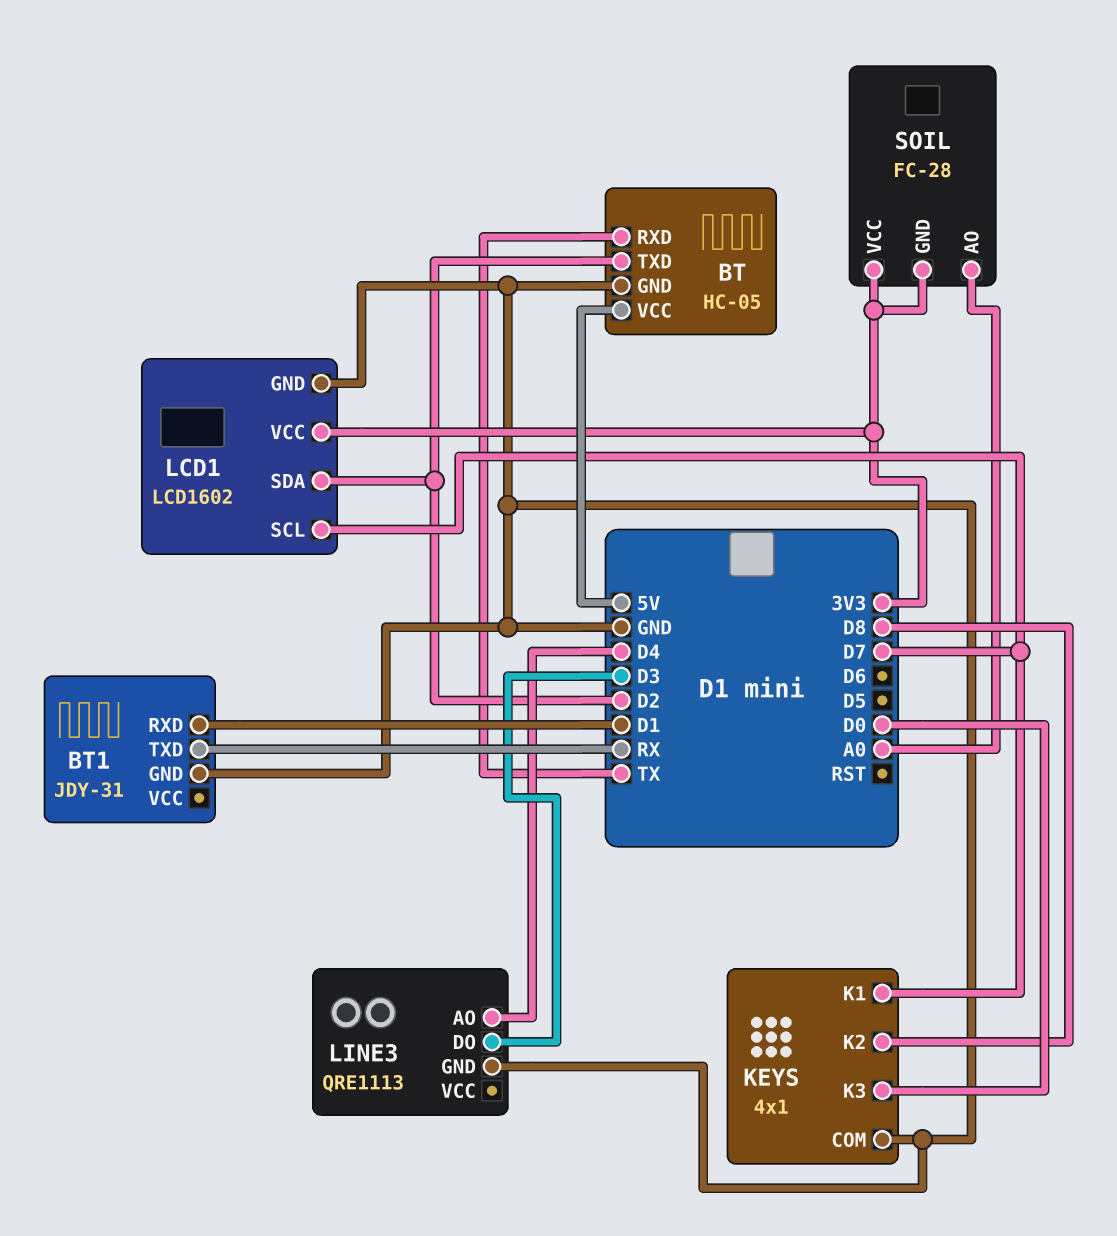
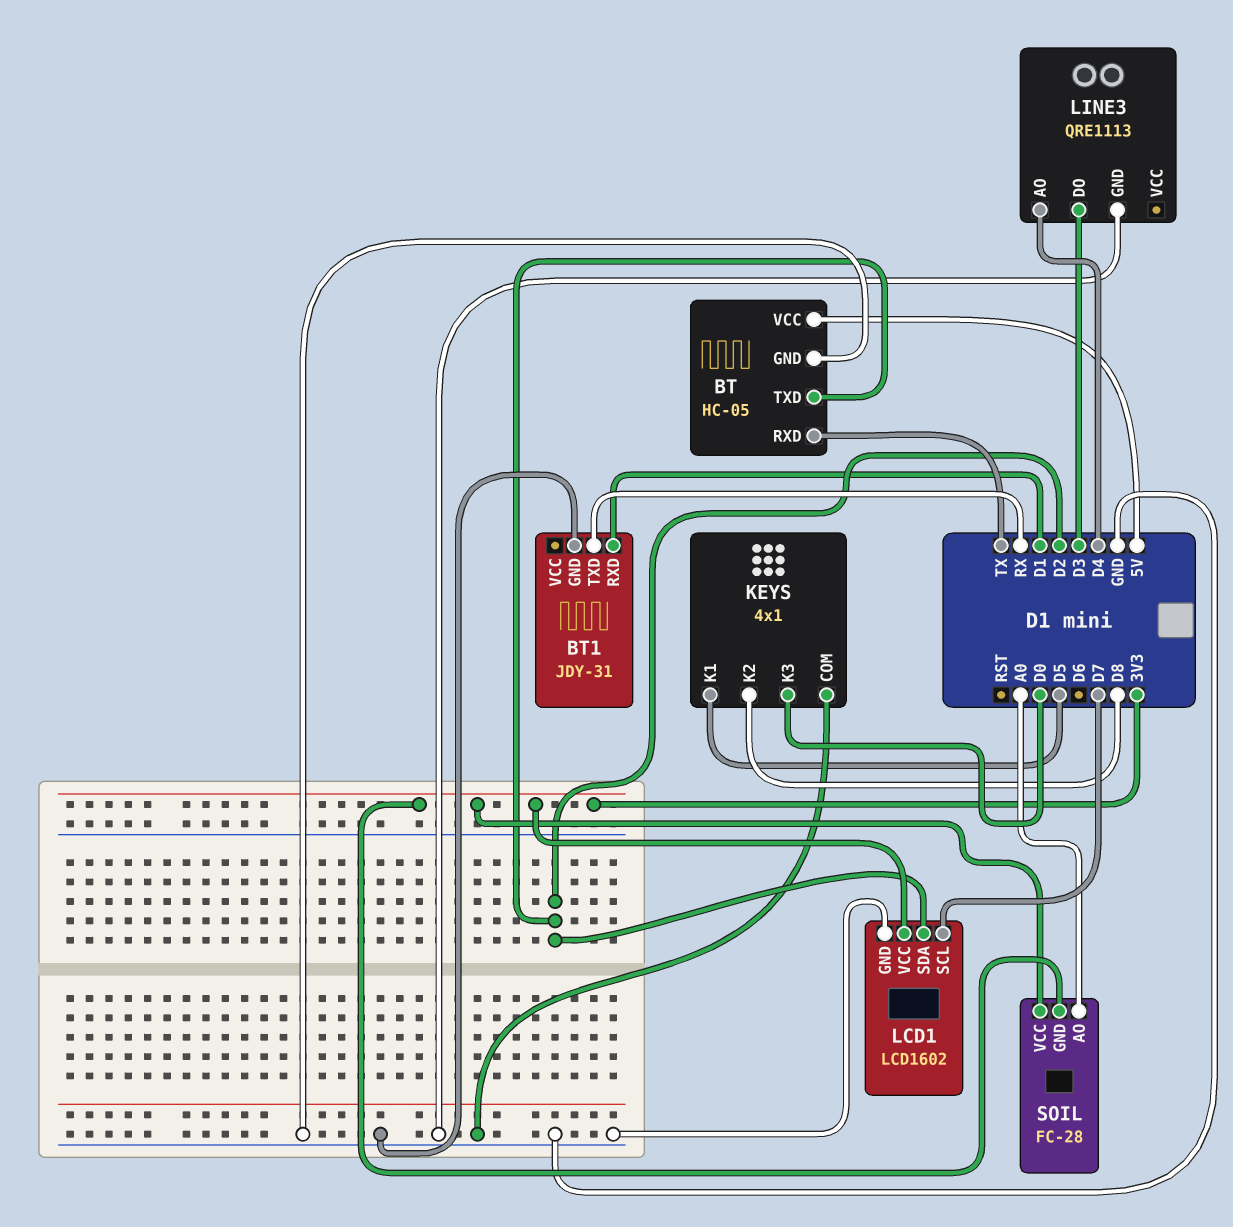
KEYS pin K1: D7 -> D5

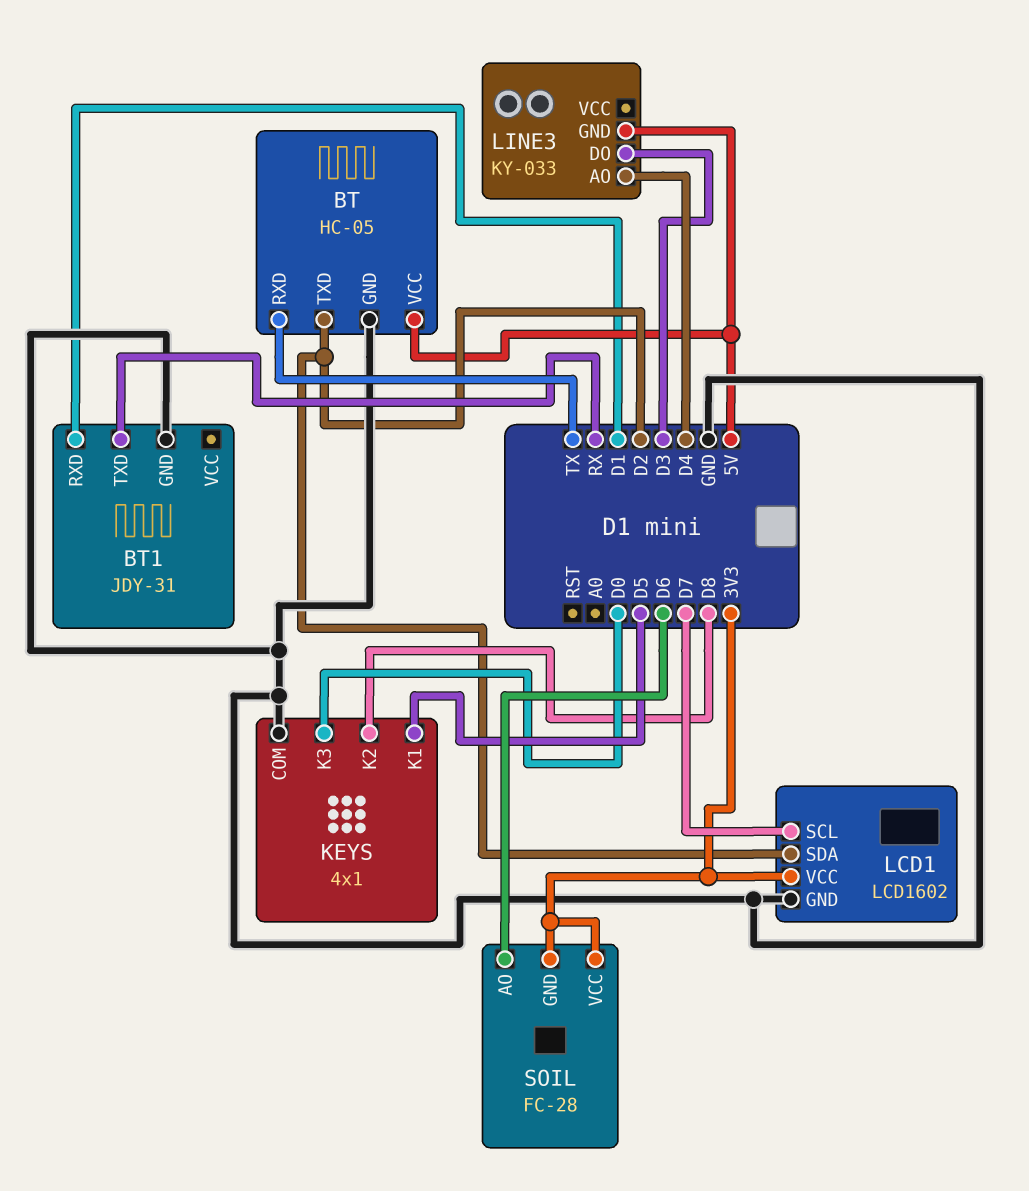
LINE3: QRE1113 -> KY-033
LINE3 pin GND: GND -> 5V
SOIL pin AO: A0 -> D6

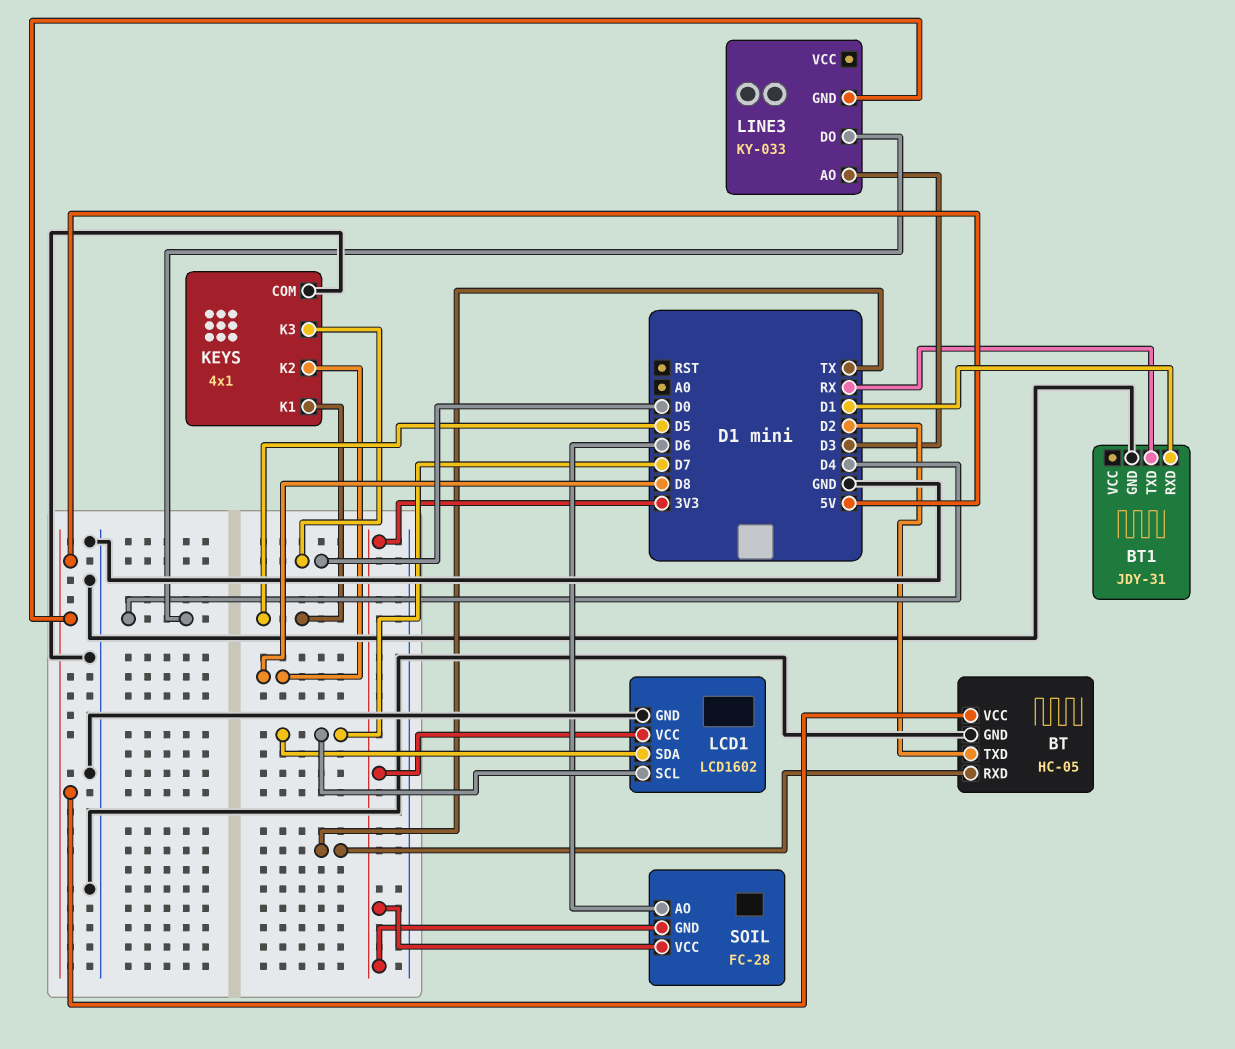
LCD1 pin SDA: D2 -> D7
LINE3 pin AO: D4 -> D3
LINE3 pin DO: D3 -> D4

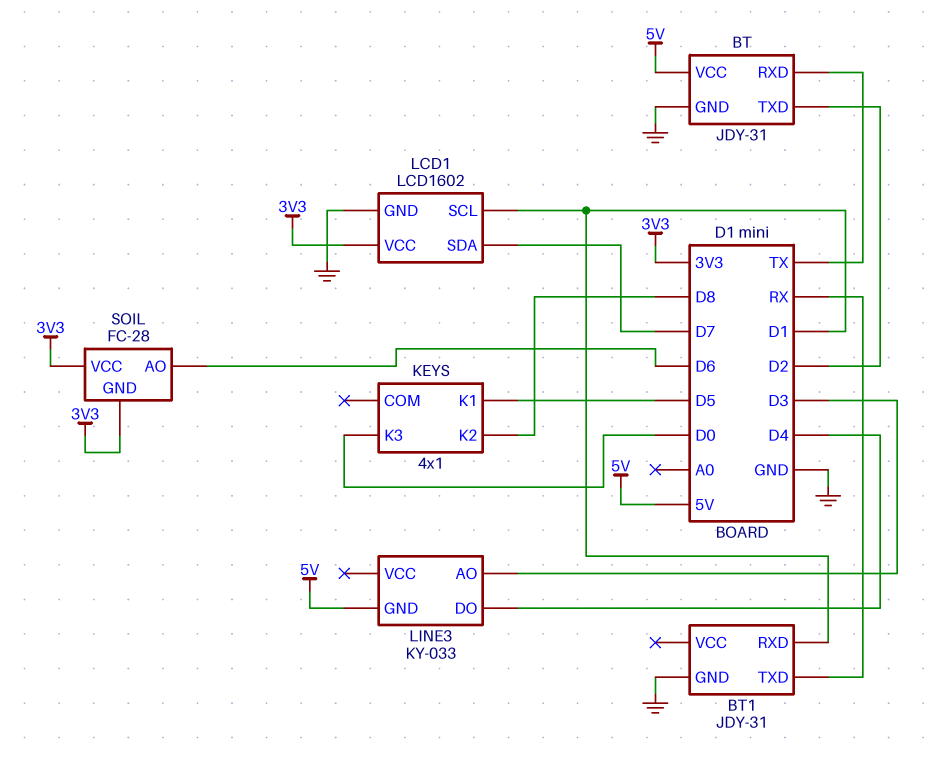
BT: HC-05 -> JDY-31
KEYS pin COM: GND -> none
LCD1 pin SCL: D7 -> D1

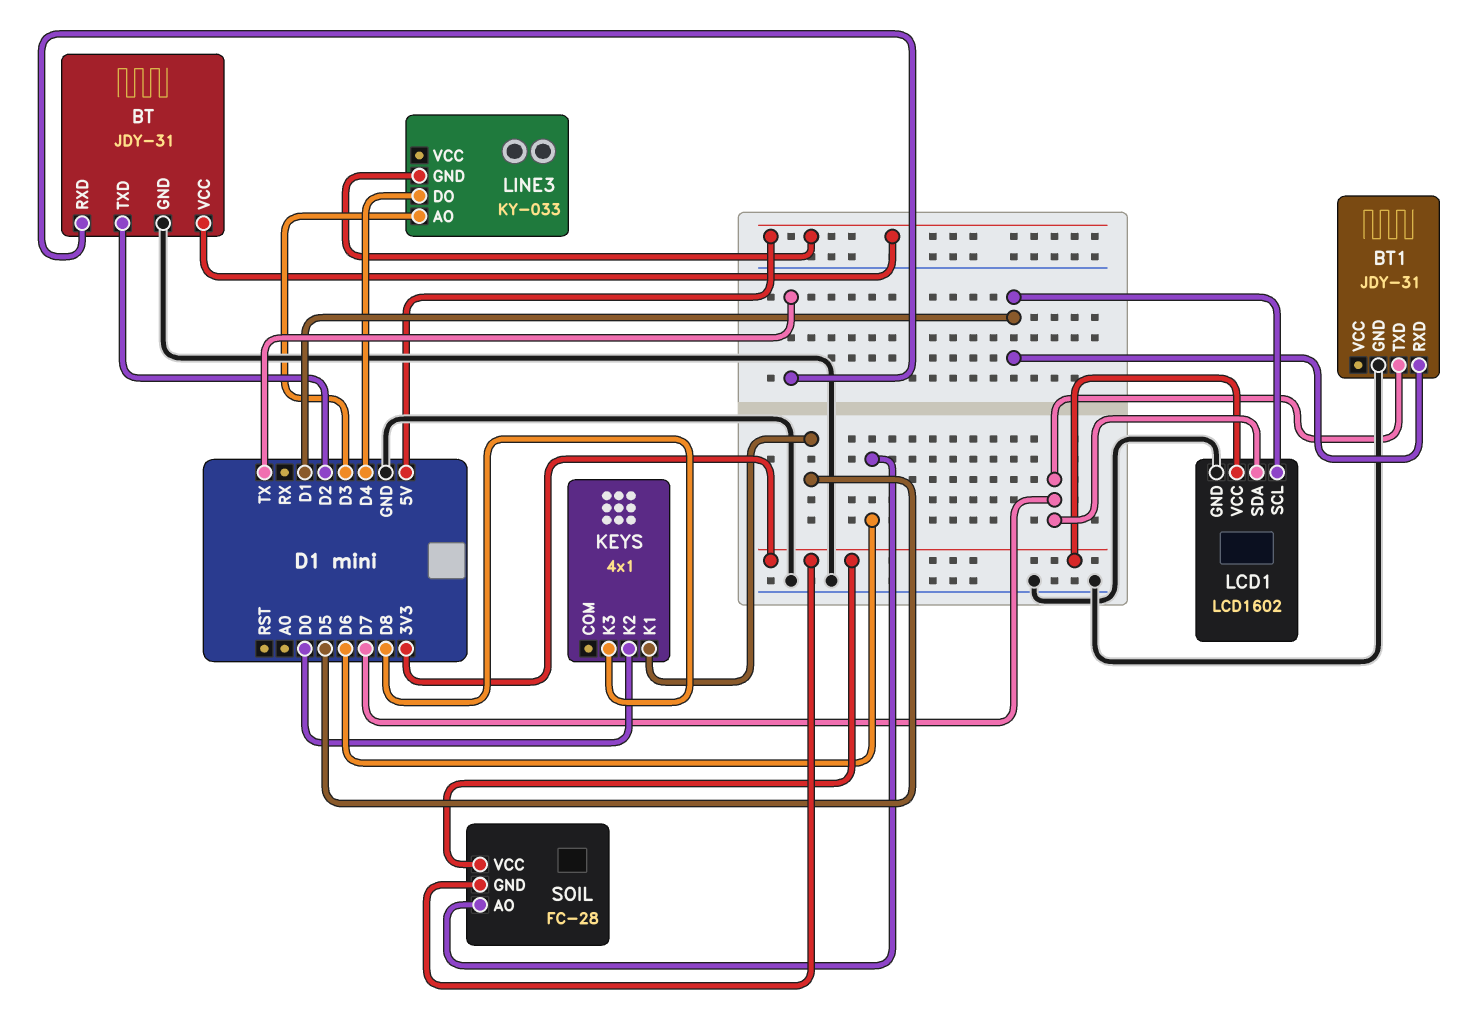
BT1 pin TXD: RX -> D7
KEYS pin K2: D8 -> D0
KEYS pin K3: D0 -> D8

